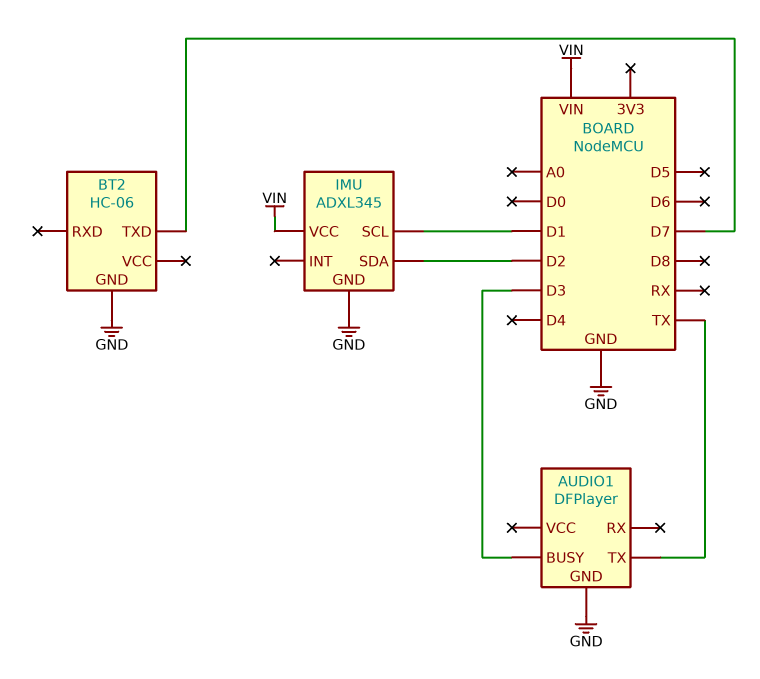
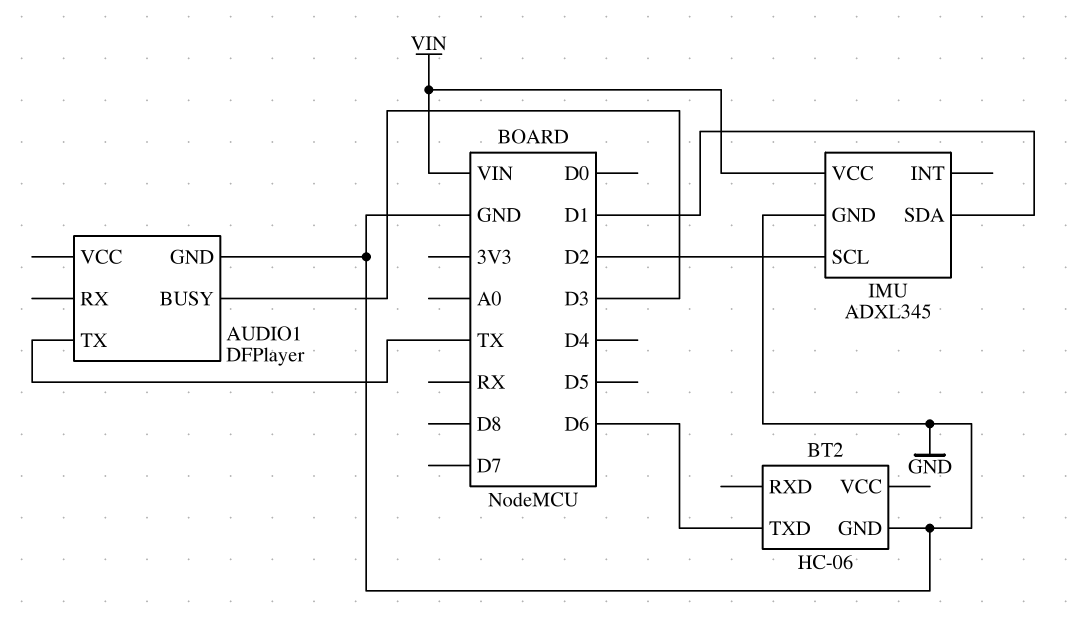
BT2 pin TXD: D7 -> D6
IMU pin SCL: D1 -> D2
IMU pin SDA: D2 -> D1

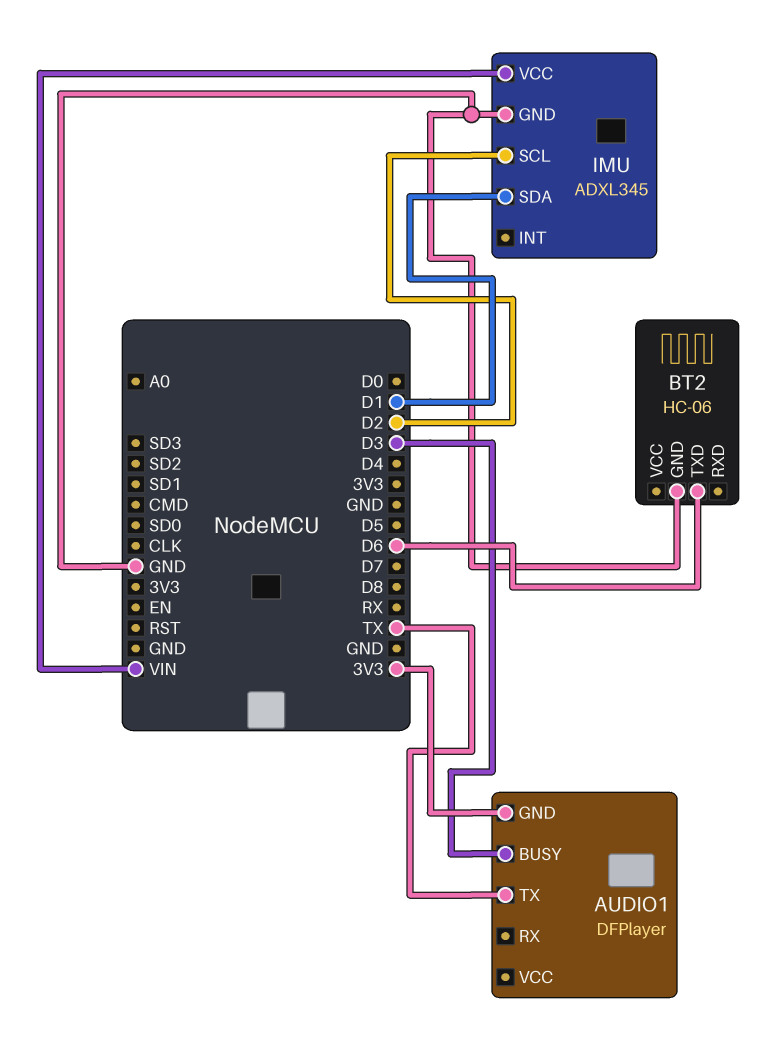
AUDIO1 pin GND: GND -> 3V3

